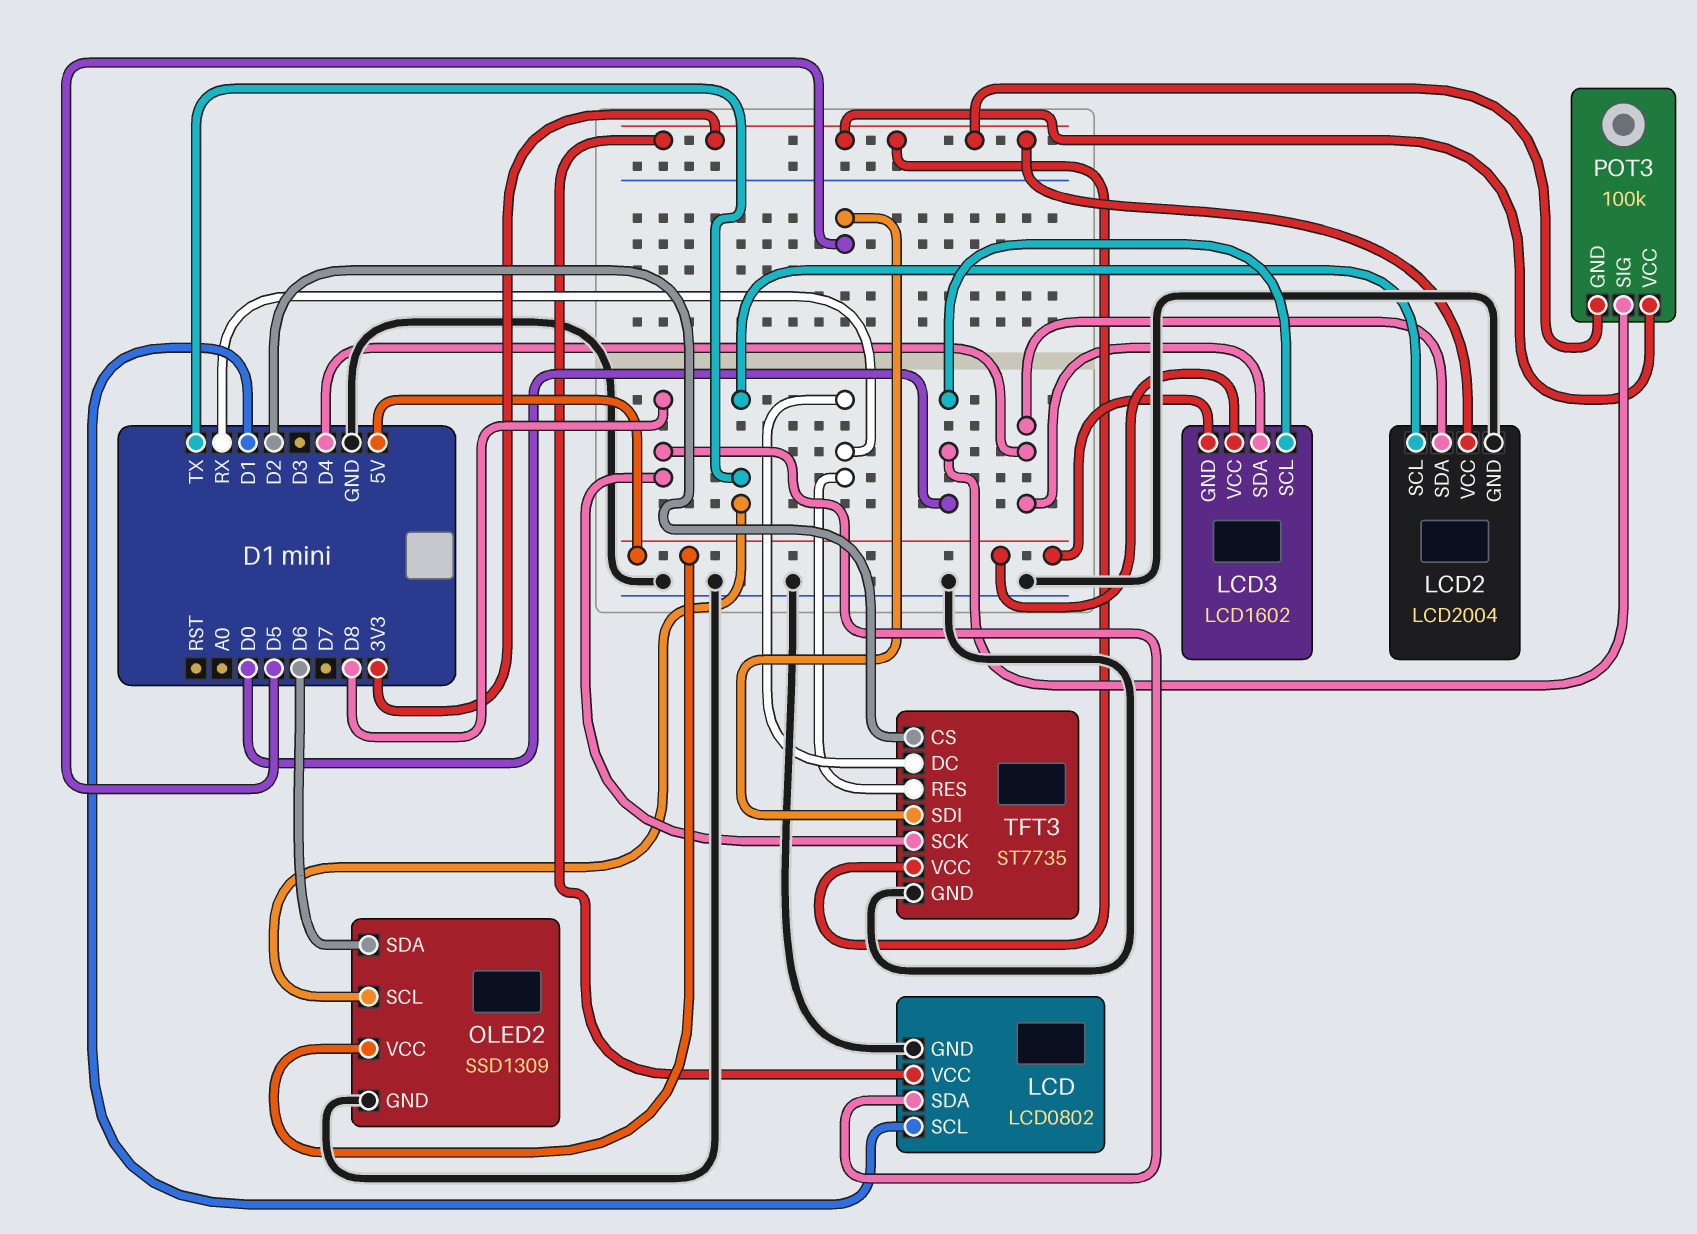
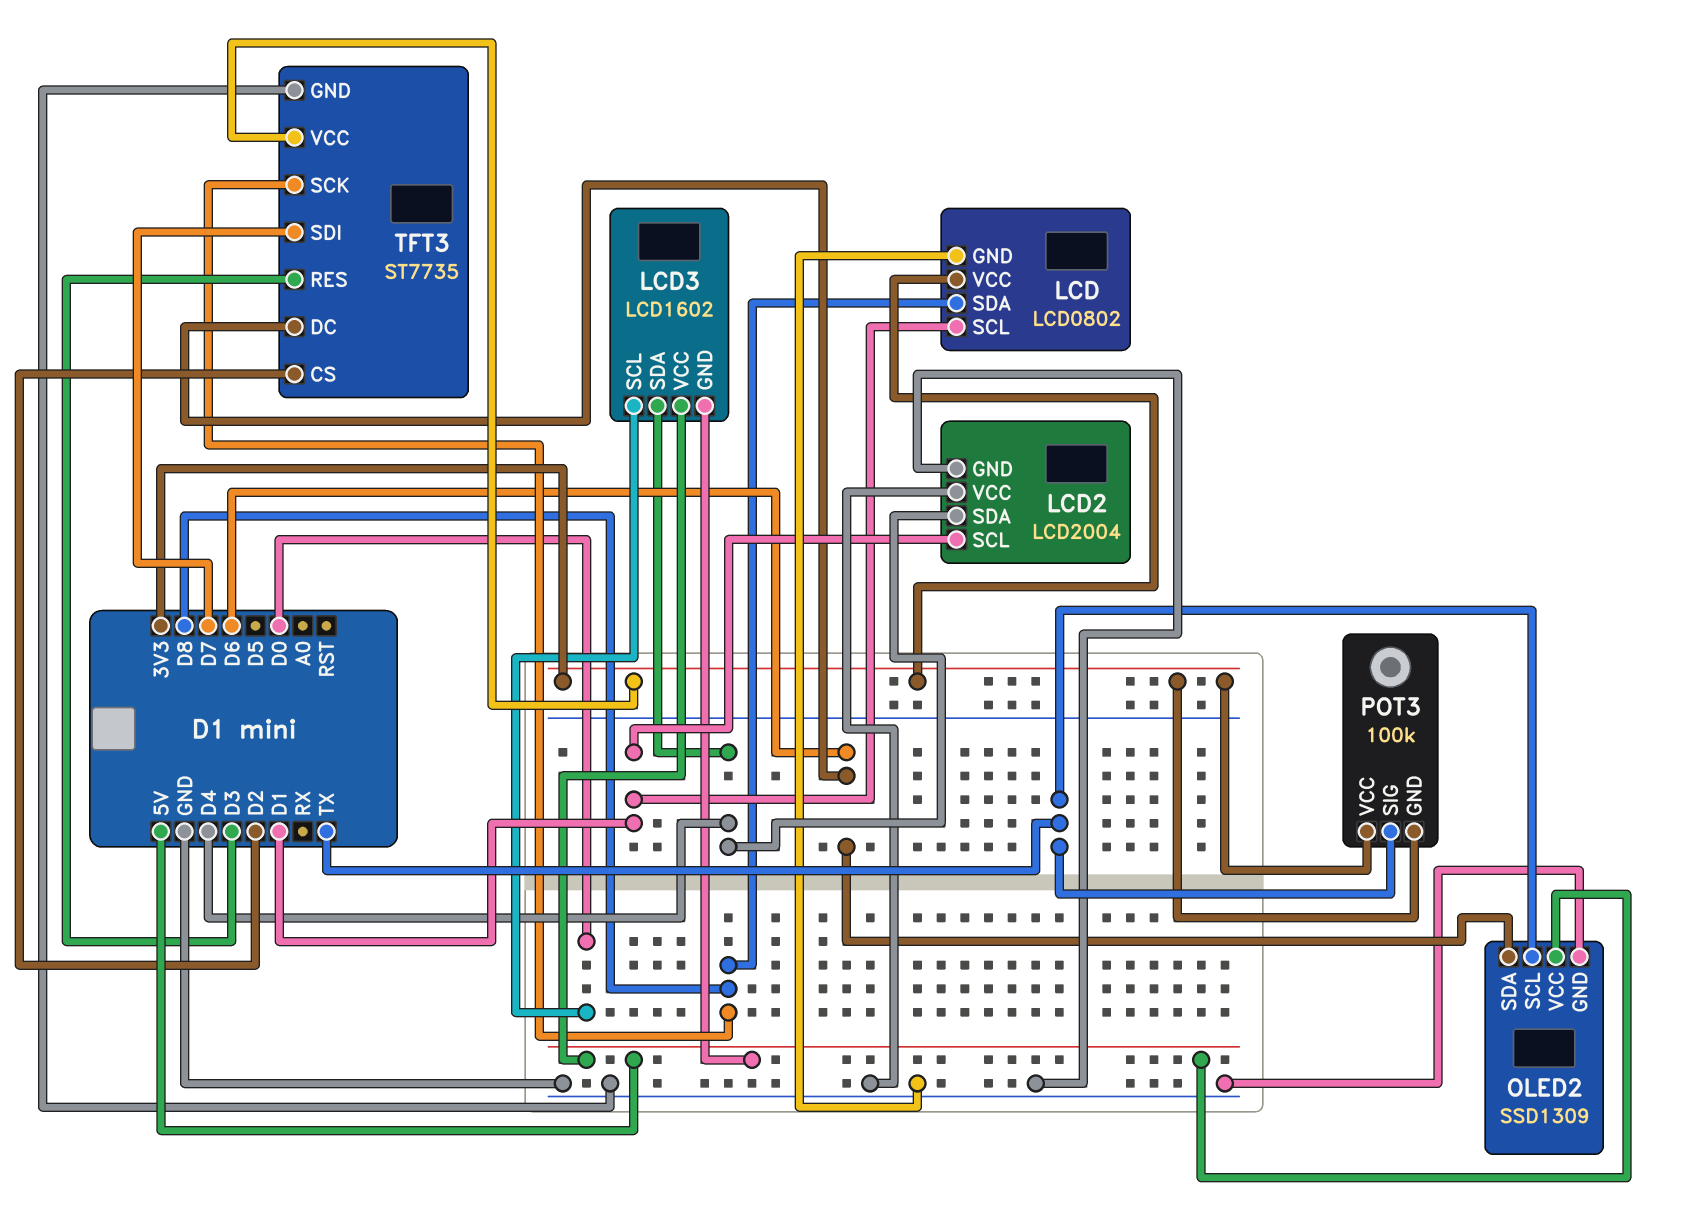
LCD2 pin SCL: TX -> D1
LCD2 pin VCC: 3V3 -> GND
POT3 pin SIG: D0 -> TX
TFT3 pin DC: RX -> D6
TFT3 pin RES: RX -> D3
TFT3 pin SDI: D5 -> D7

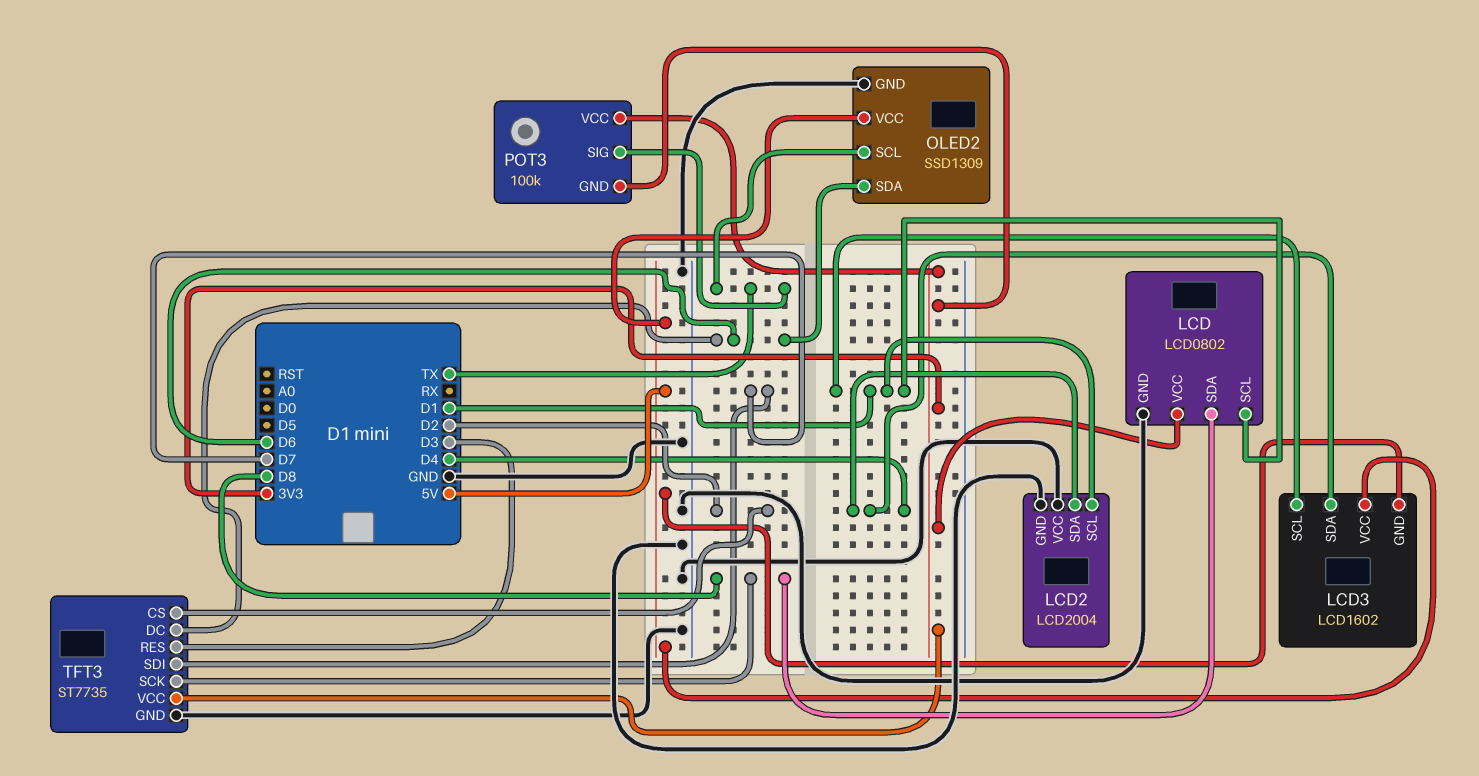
LCD3 pin SCL: D0 -> D1

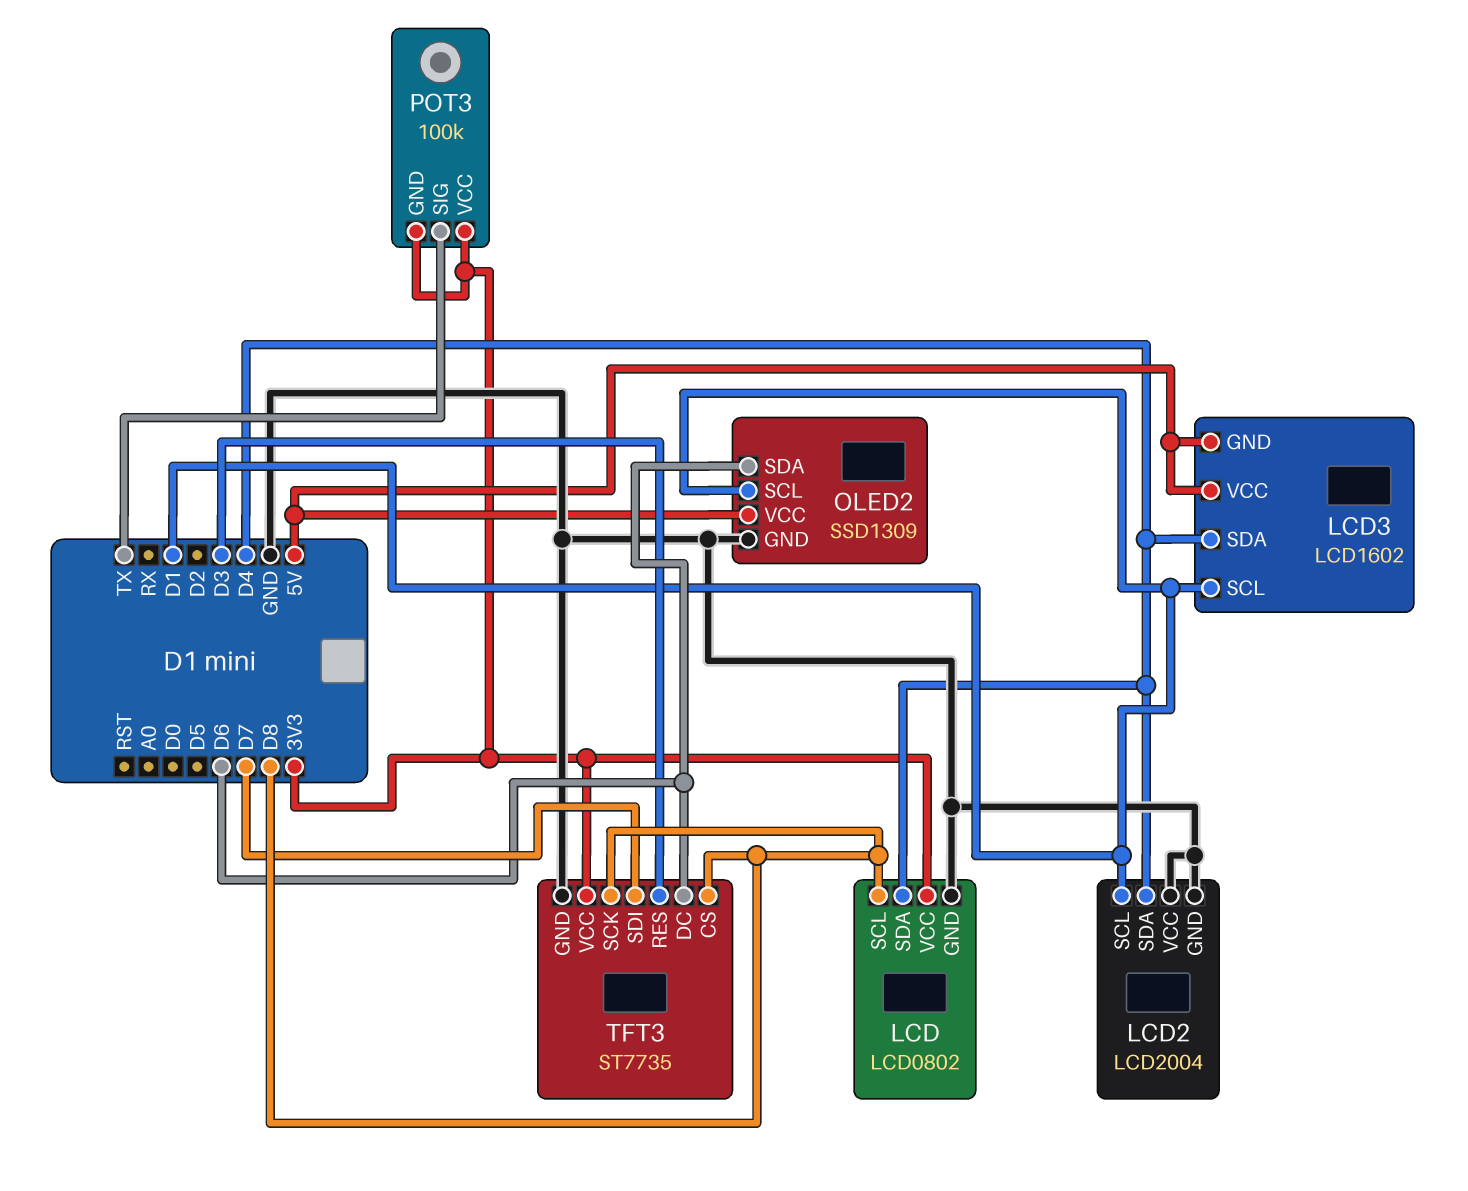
LCD pin SCL: D1 -> D8
LCD pin SDA: D8 -> D4
OLED2 pin SCL: TX -> D1
TFT3 pin CS: D2 -> D8

